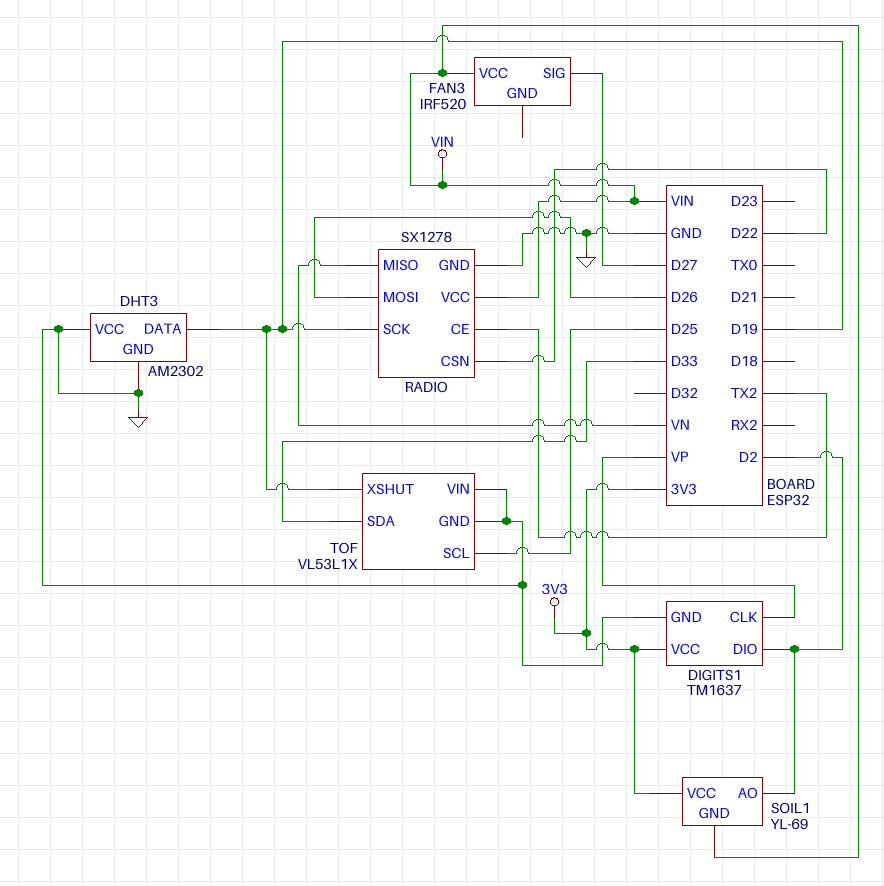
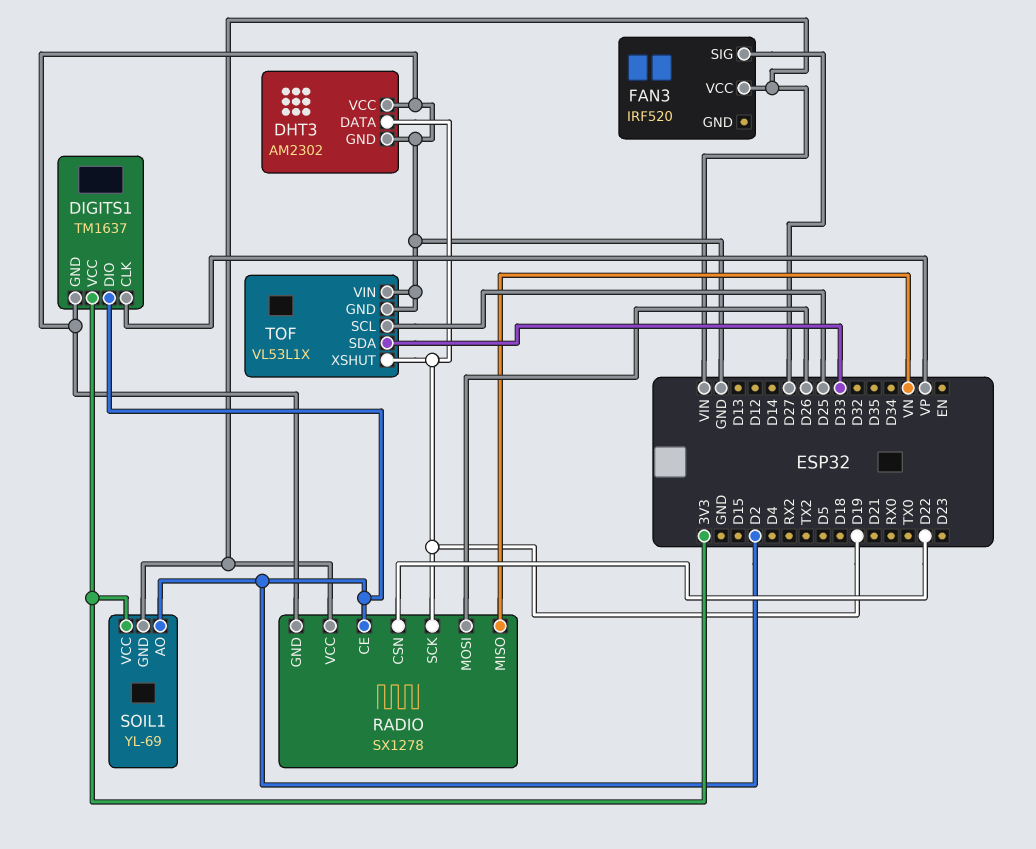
RADIO pin CE: TX2 -> D2

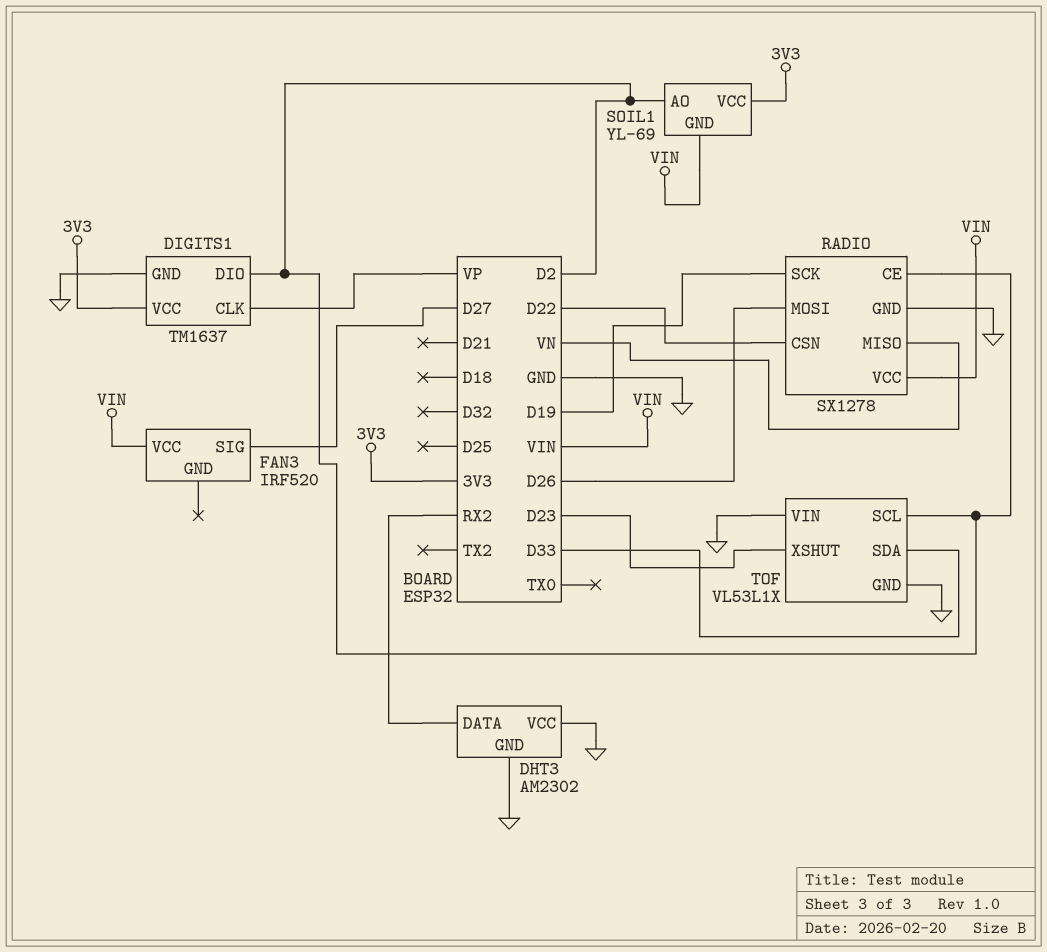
DHT3 pin DATA: D19 -> RX2
TOF pin SCL: D25 -> D2
TOF pin XSHUT: D19 -> D23

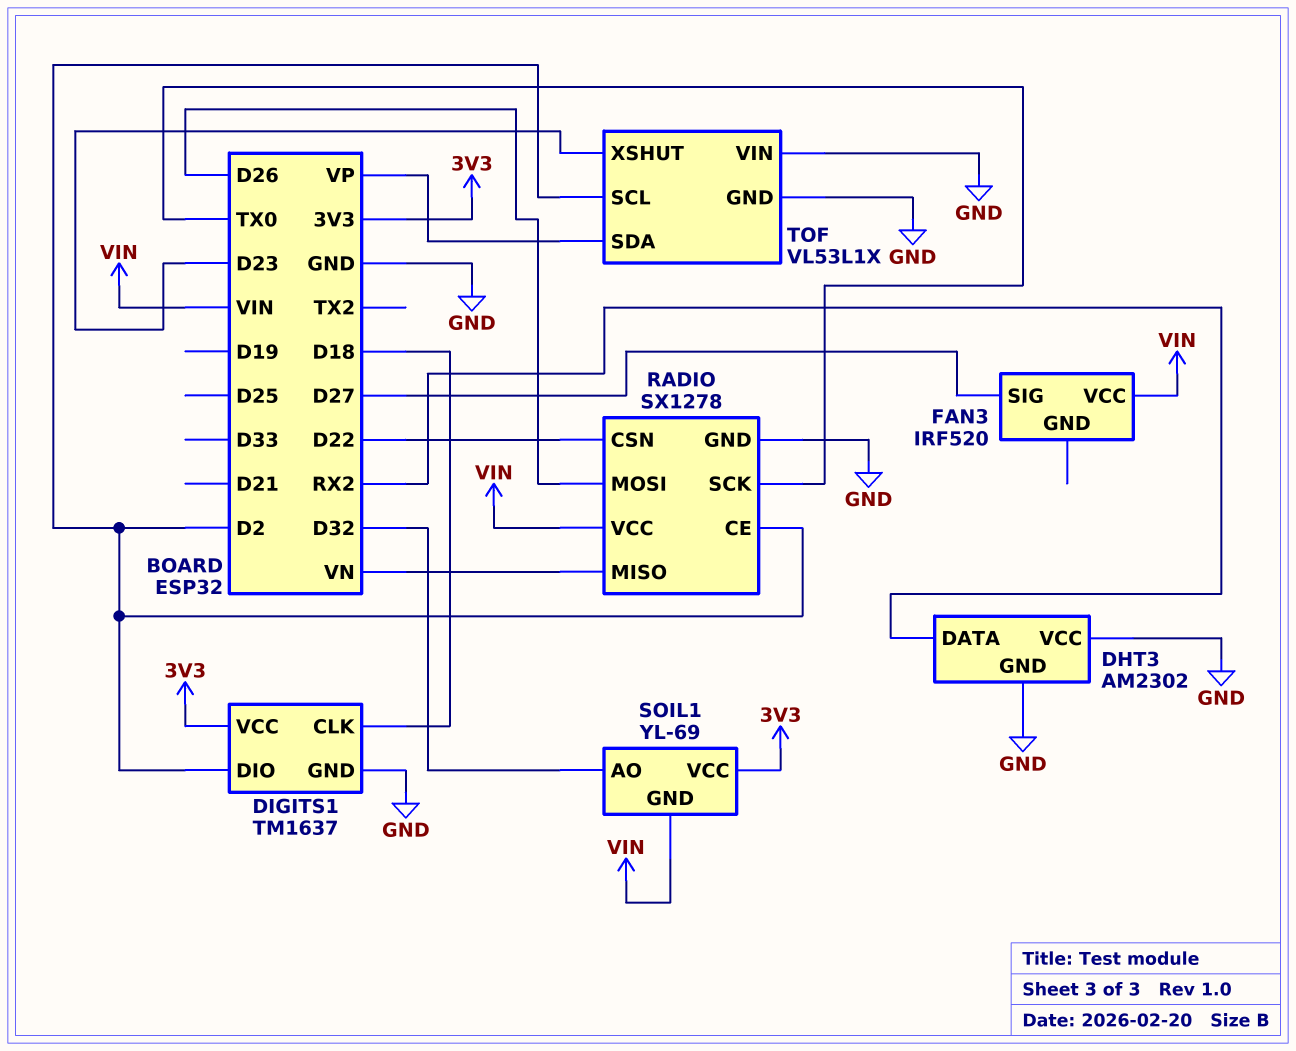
DIGITS1 pin CLK: VP -> D18
RADIO pin SCK: D19 -> TX0
SOIL1 pin AO: D2 -> D32
TOF pin SDA: D33 -> VP

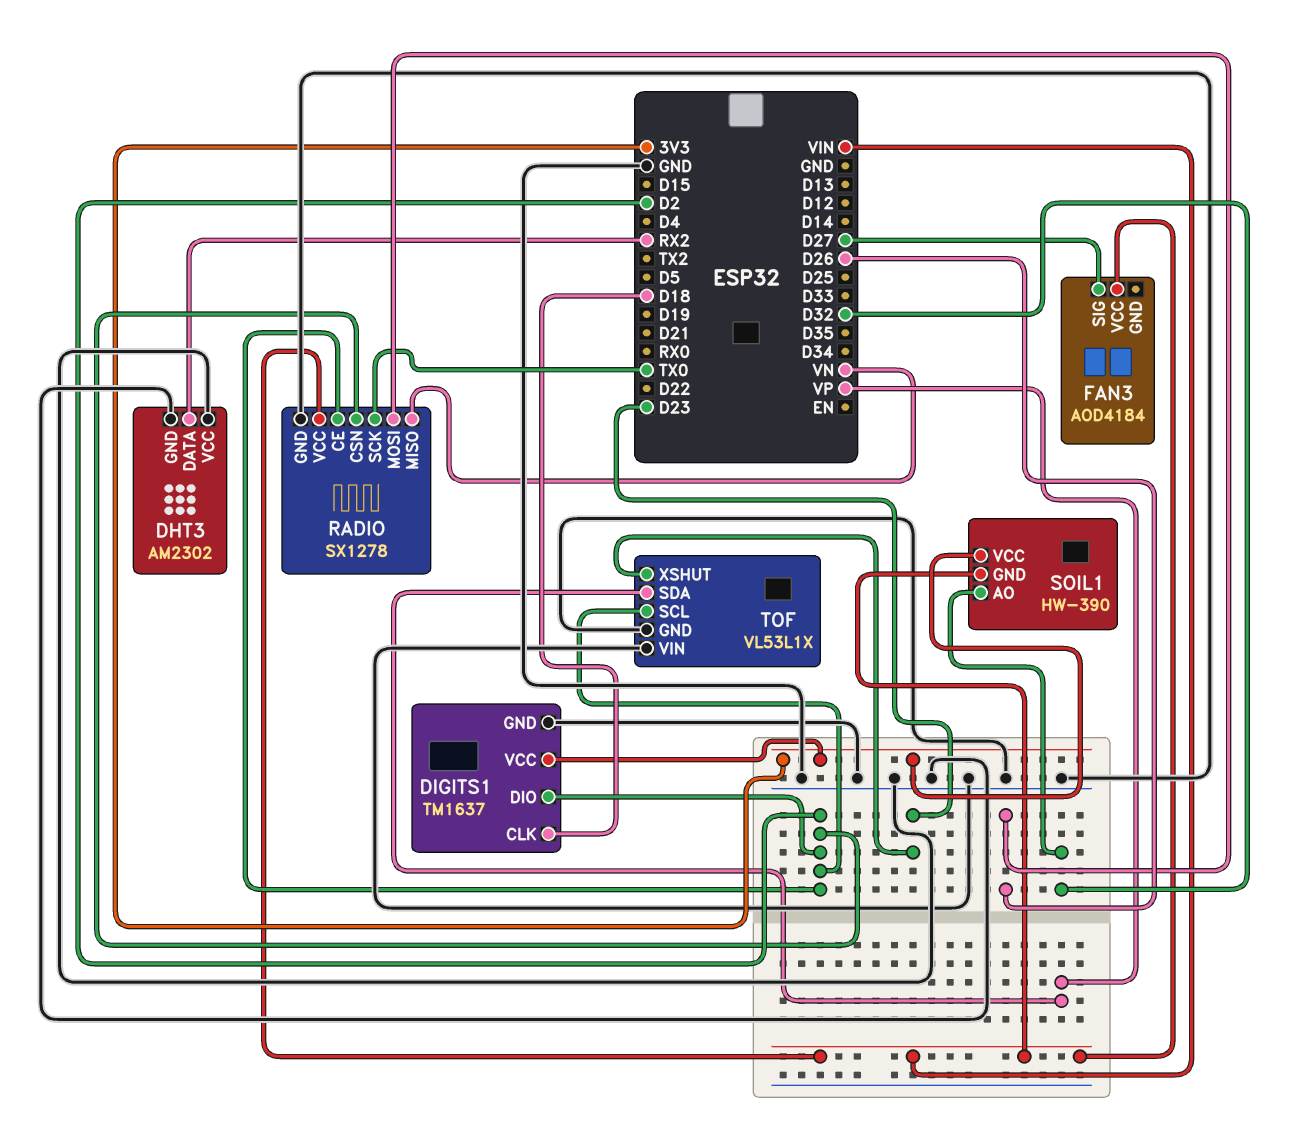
FAN3: IRF520 -> AOD4184
RADIO pin CSN: D22 -> D2
SOIL1: YL-69 -> HW-390

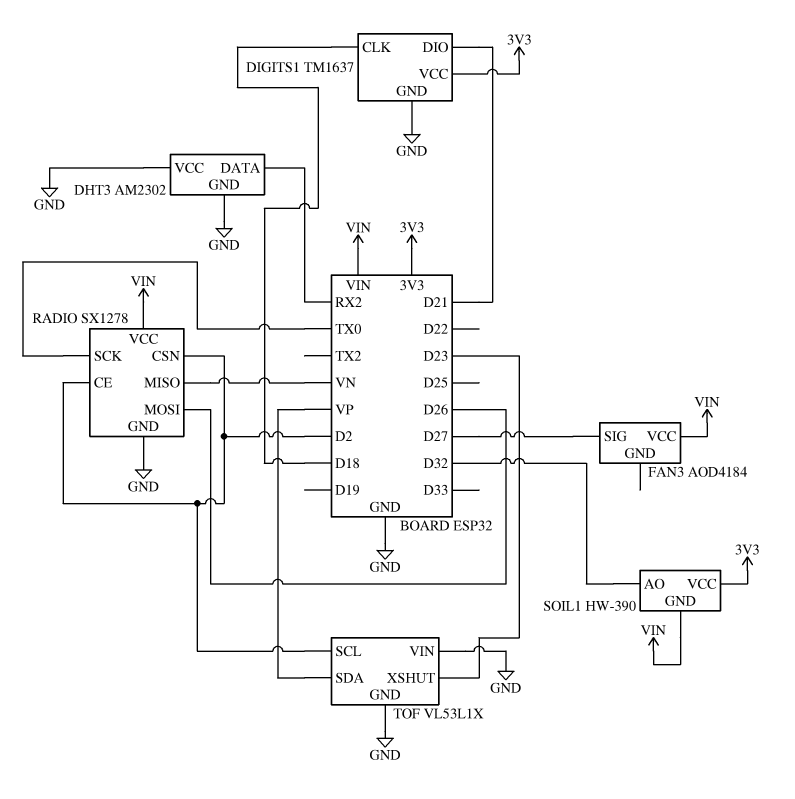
DIGITS1 pin DIO: D2 -> D21

